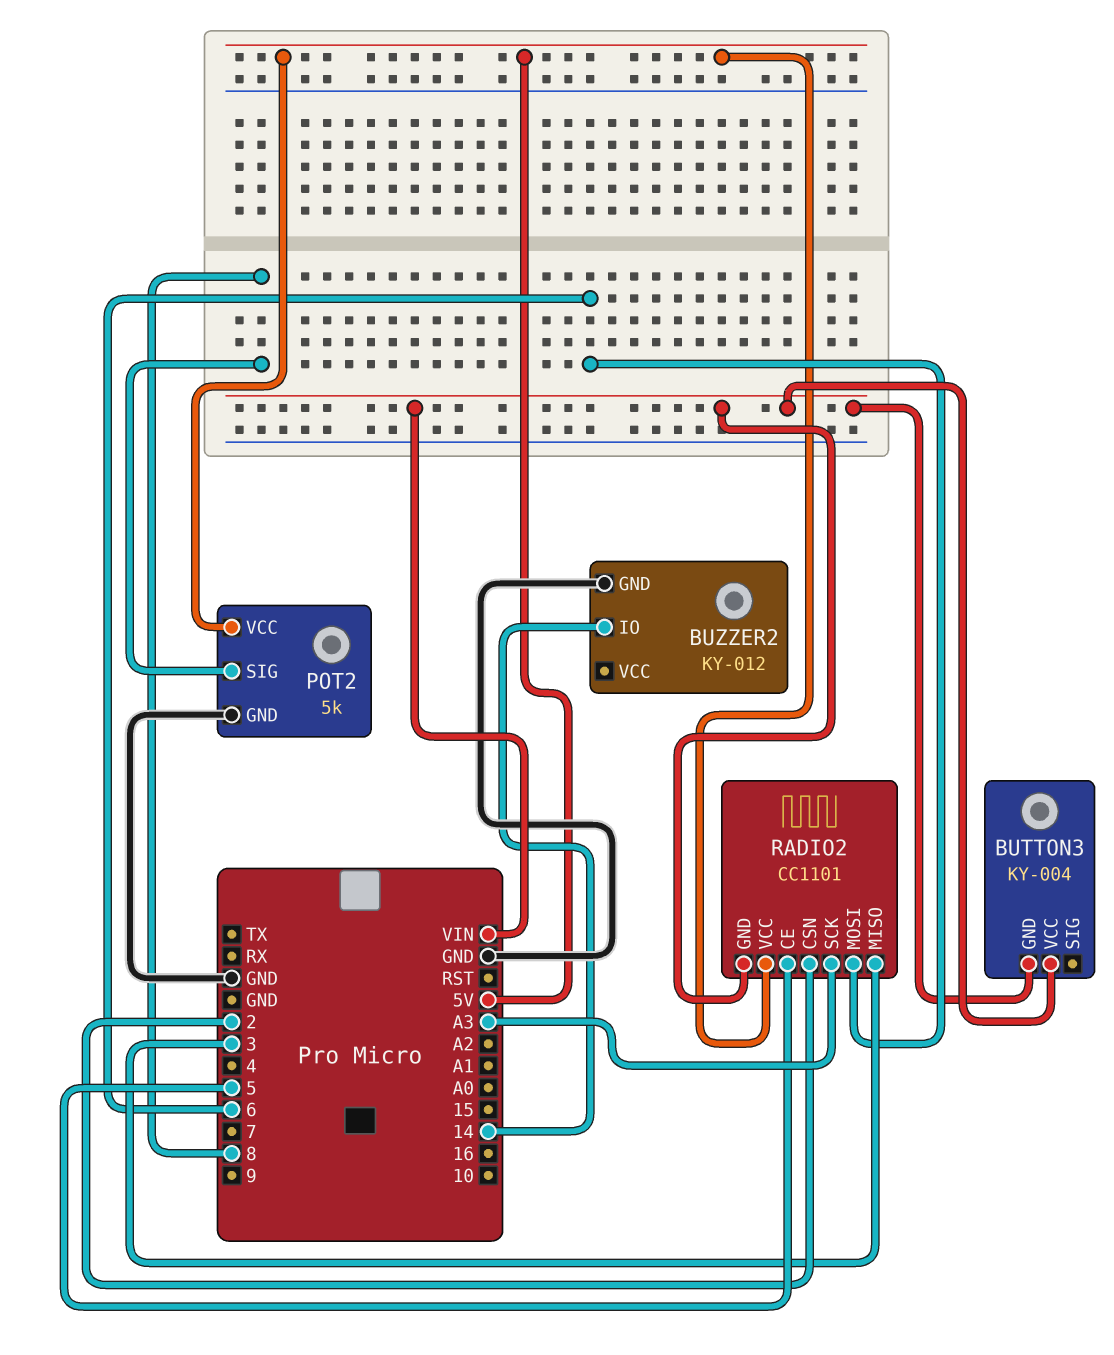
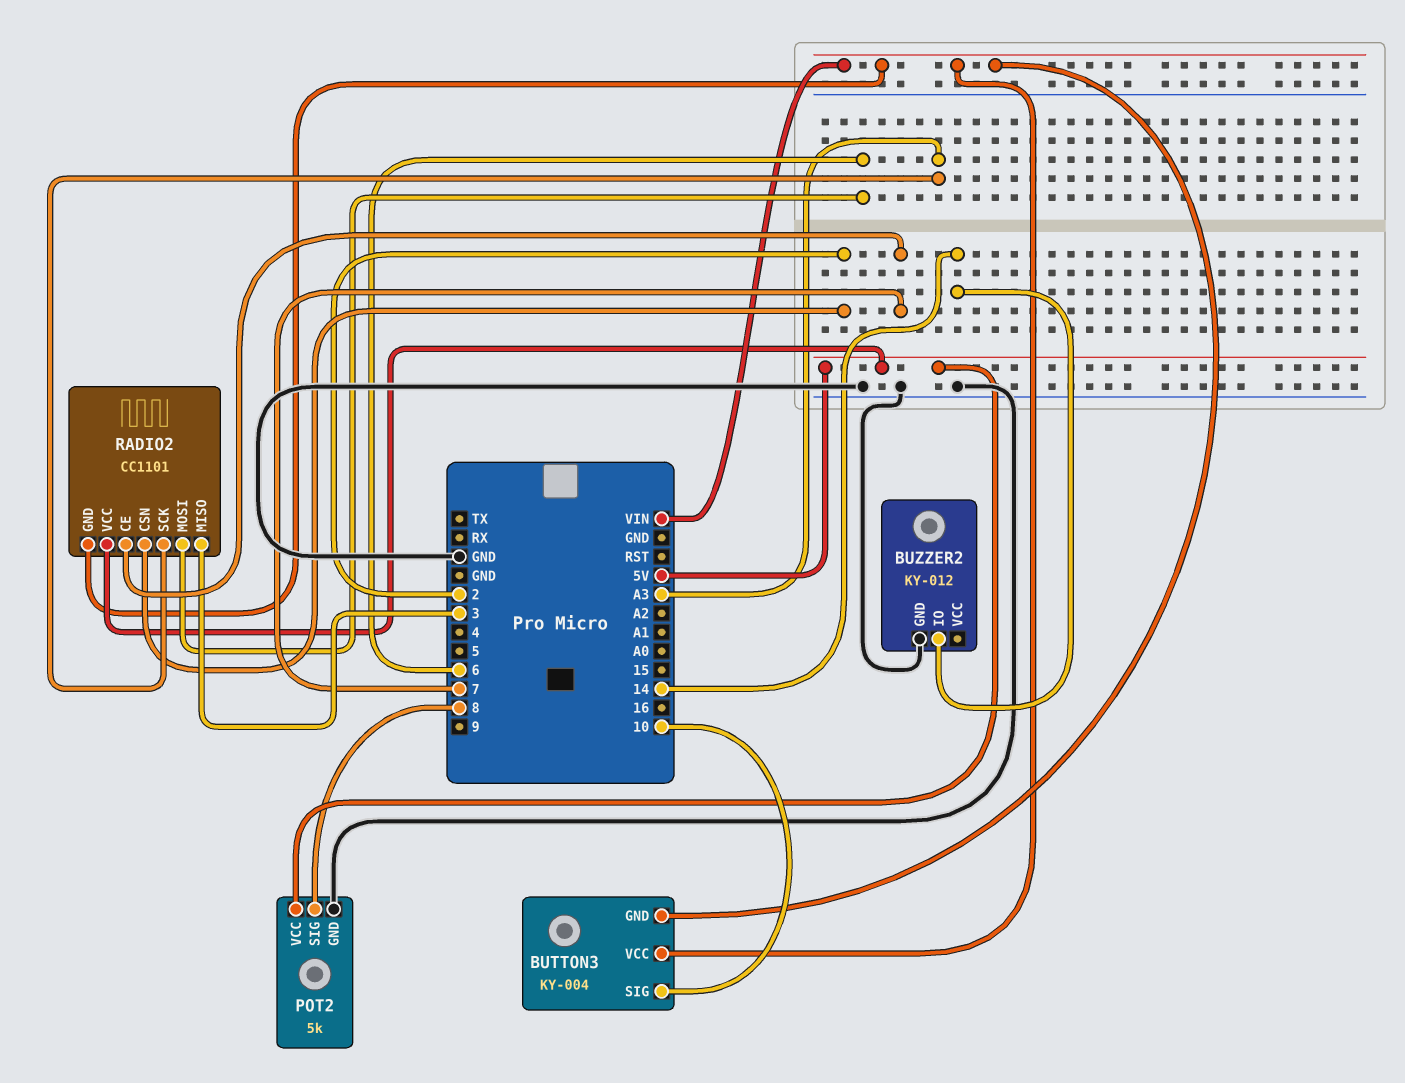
BUTTON3 pin SIG: none -> 10
RADIO2 pin CE: 5 -> 7

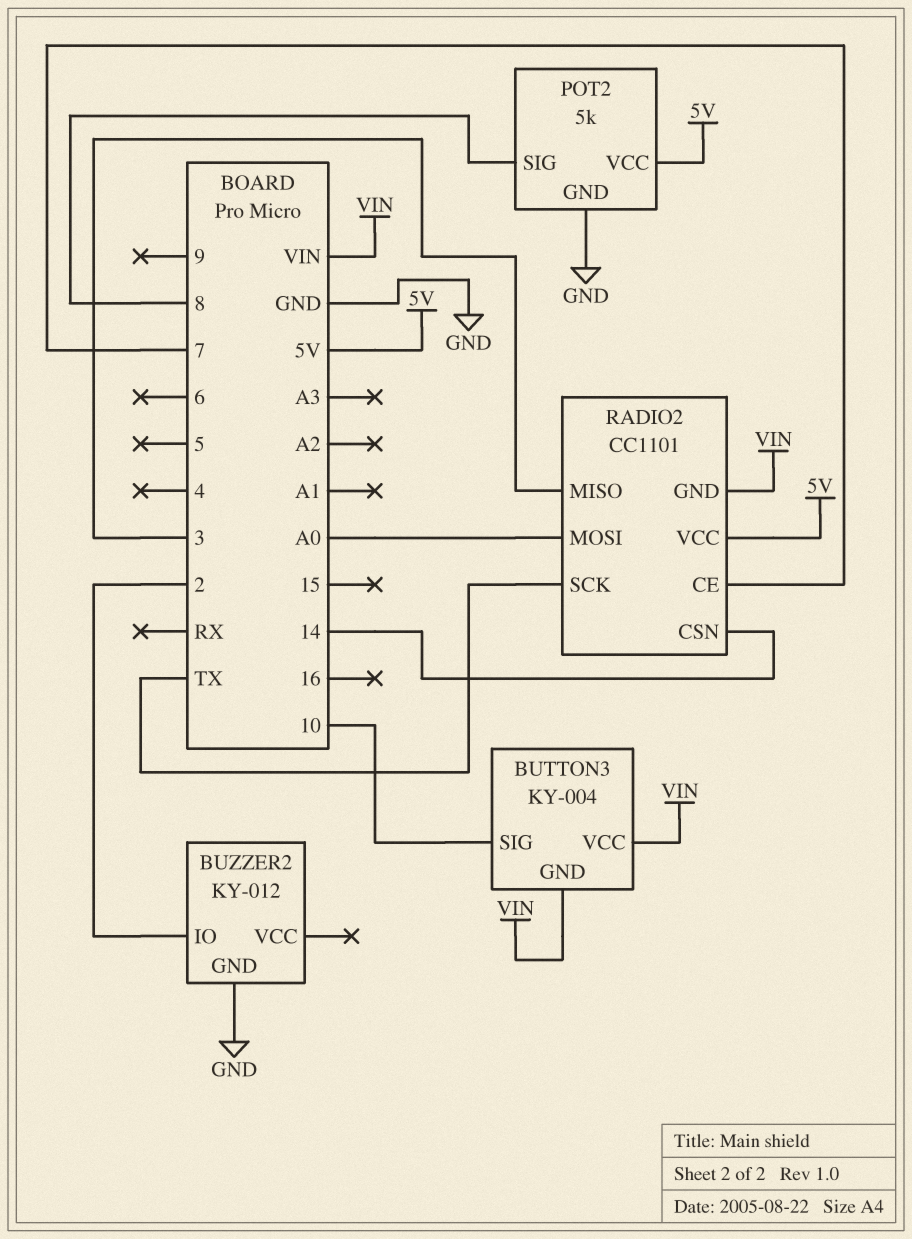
BUZZER2 pin IO: 14 -> 2
RADIO2 pin CSN: 2 -> 14
RADIO2 pin MOSI: 6 -> A0
RADIO2 pin SCK: A3 -> TX

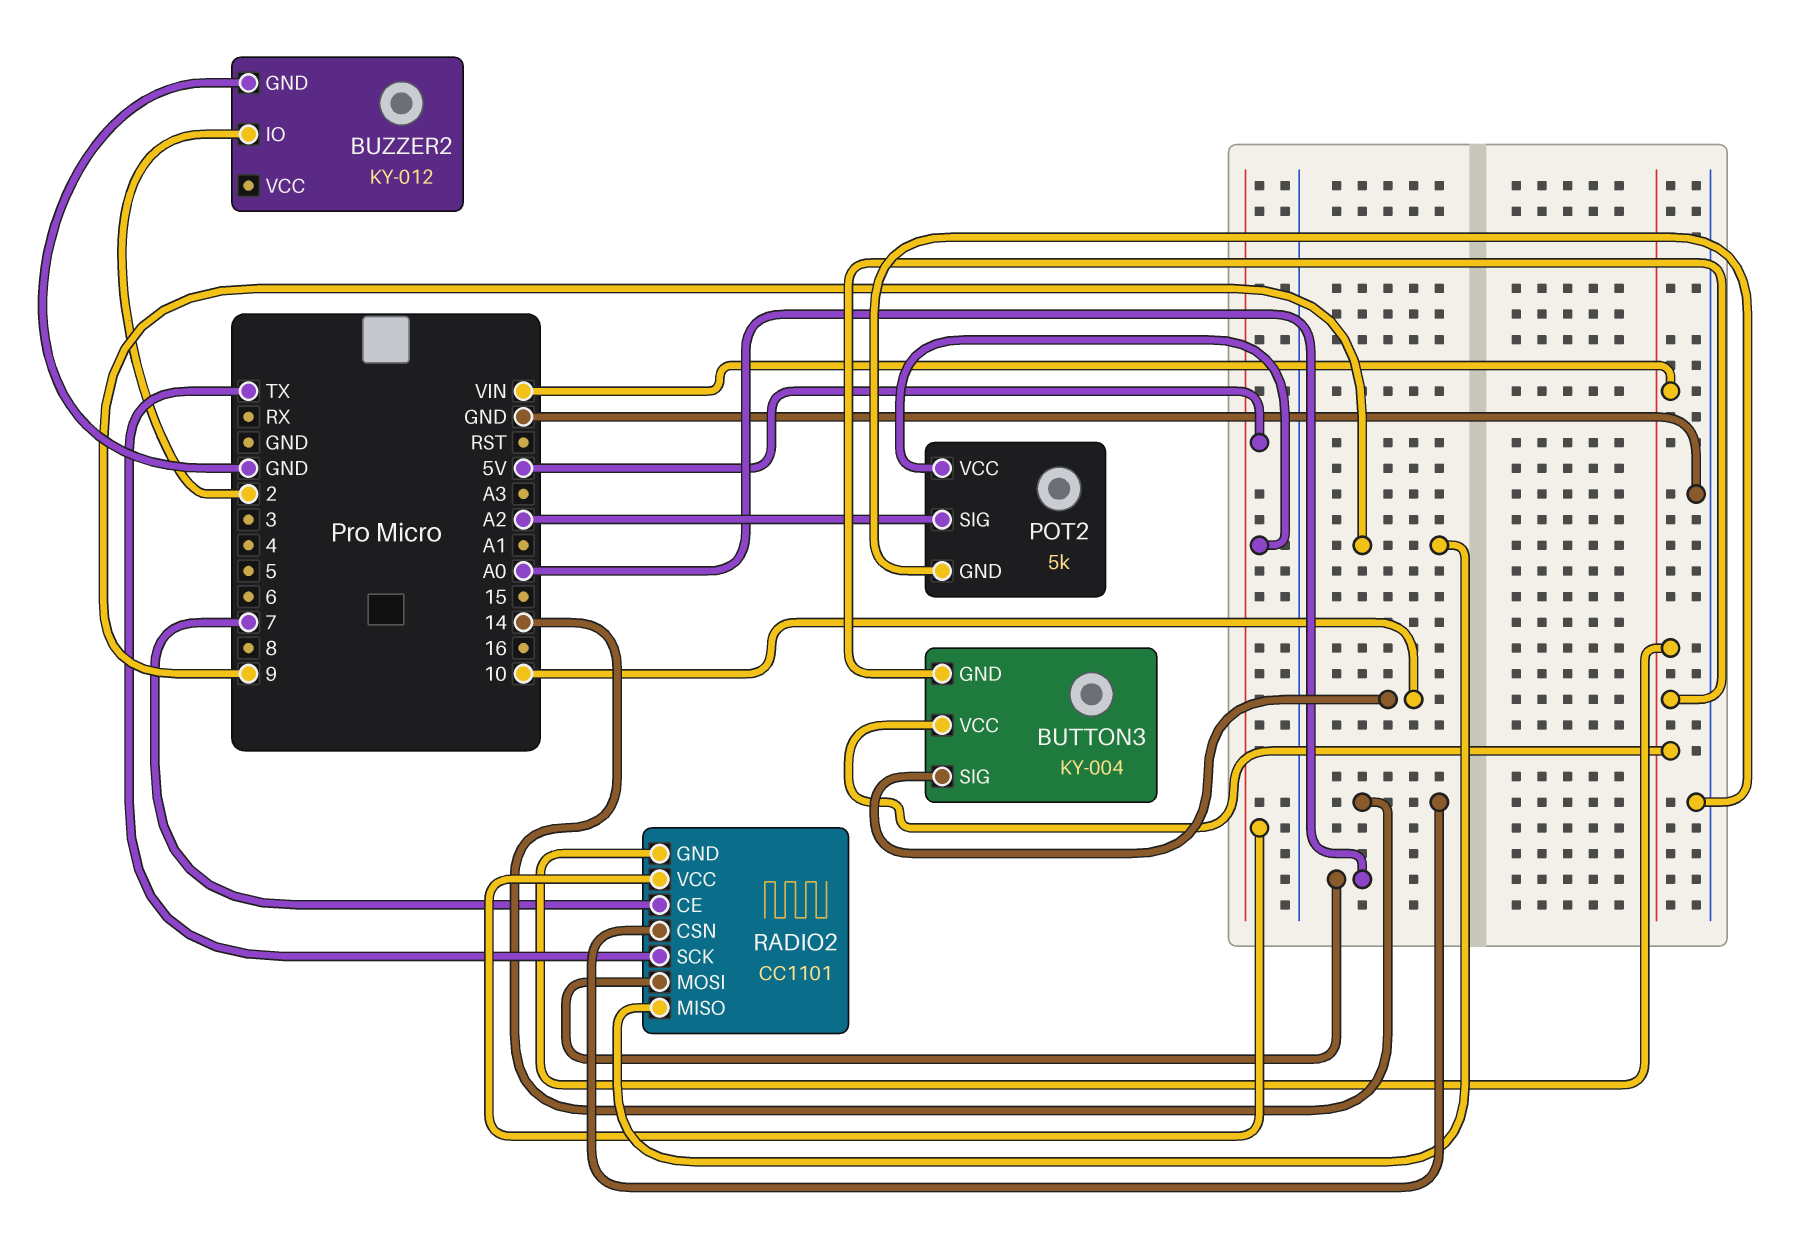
POT2 pin SIG: 8 -> A2
RADIO2 pin MISO: 3 -> 9

